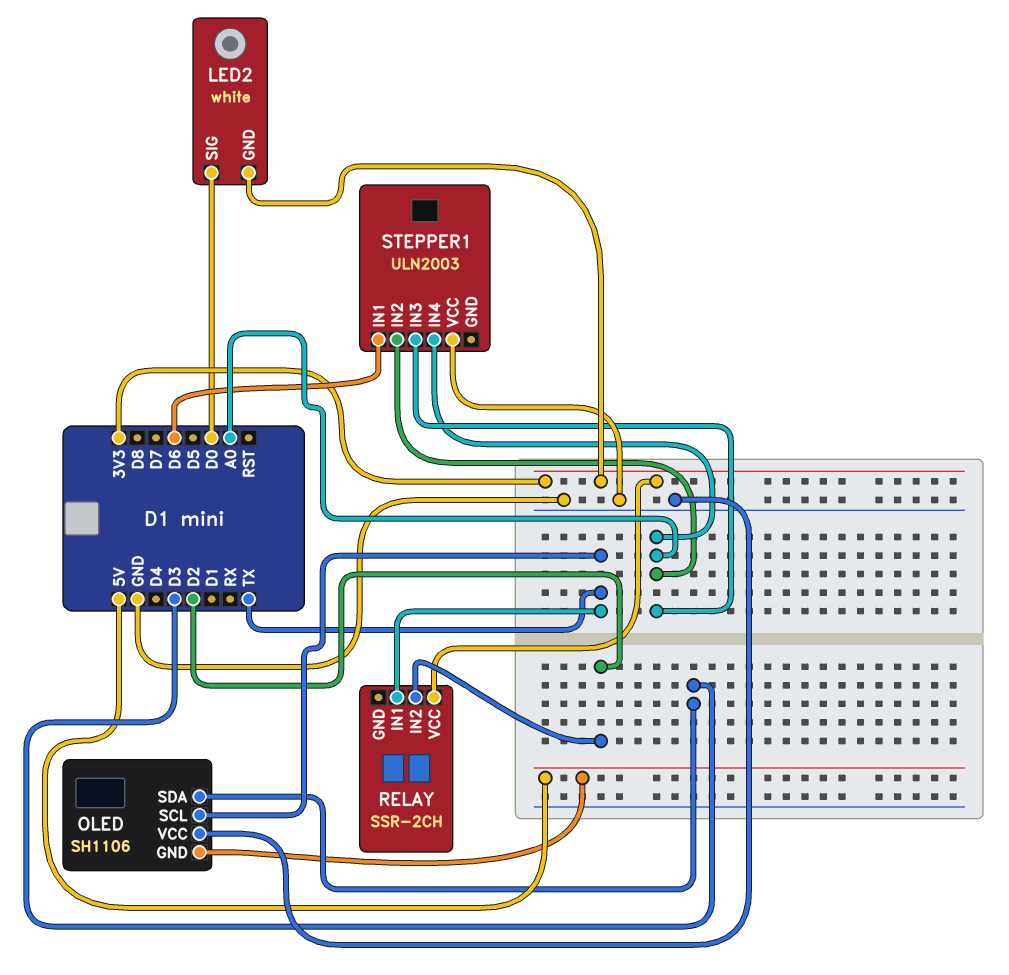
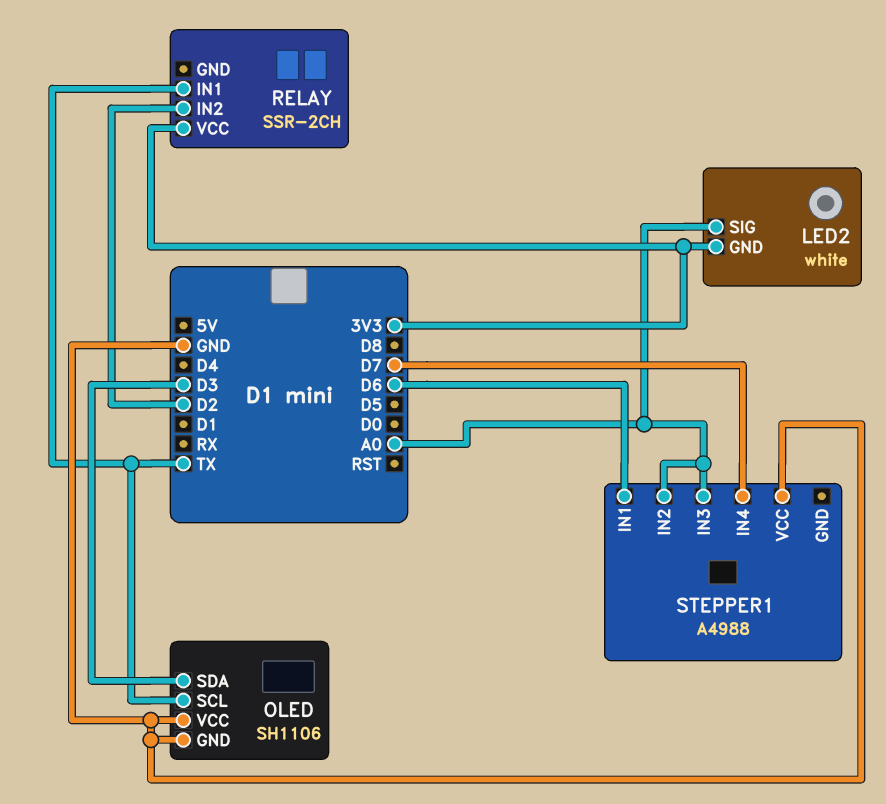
LED2 pin SIG: D0 -> A0
OLED pin GND: 5V -> GND
STEPPER1: ULN2003 -> A4988
STEPPER1 pin IN4: A0 -> D7

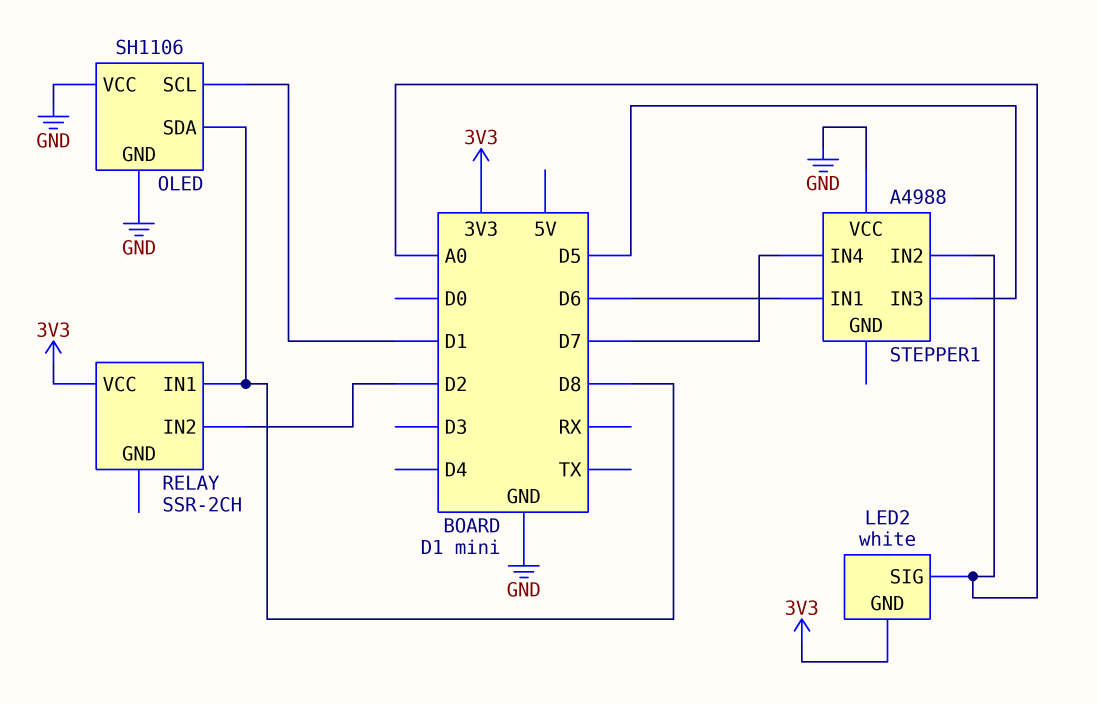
OLED pin SCL: TX -> D1
OLED pin SDA: D3 -> D8
RELAY pin IN1: TX -> D8
STEPPER1 pin IN3: A0 -> D5

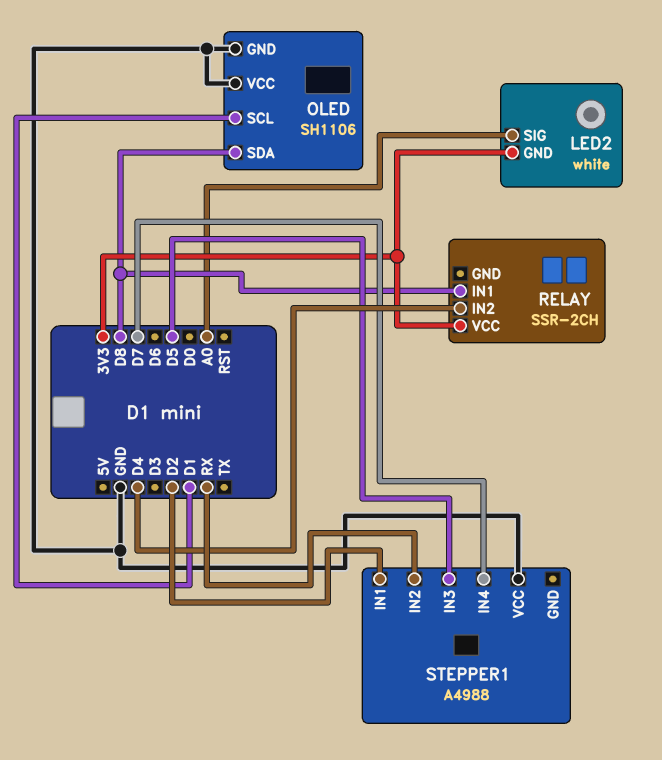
RELAY pin IN2: D2 -> D4
STEPPER1 pin IN1: D6 -> D2
STEPPER1 pin IN2: A0 -> RX

